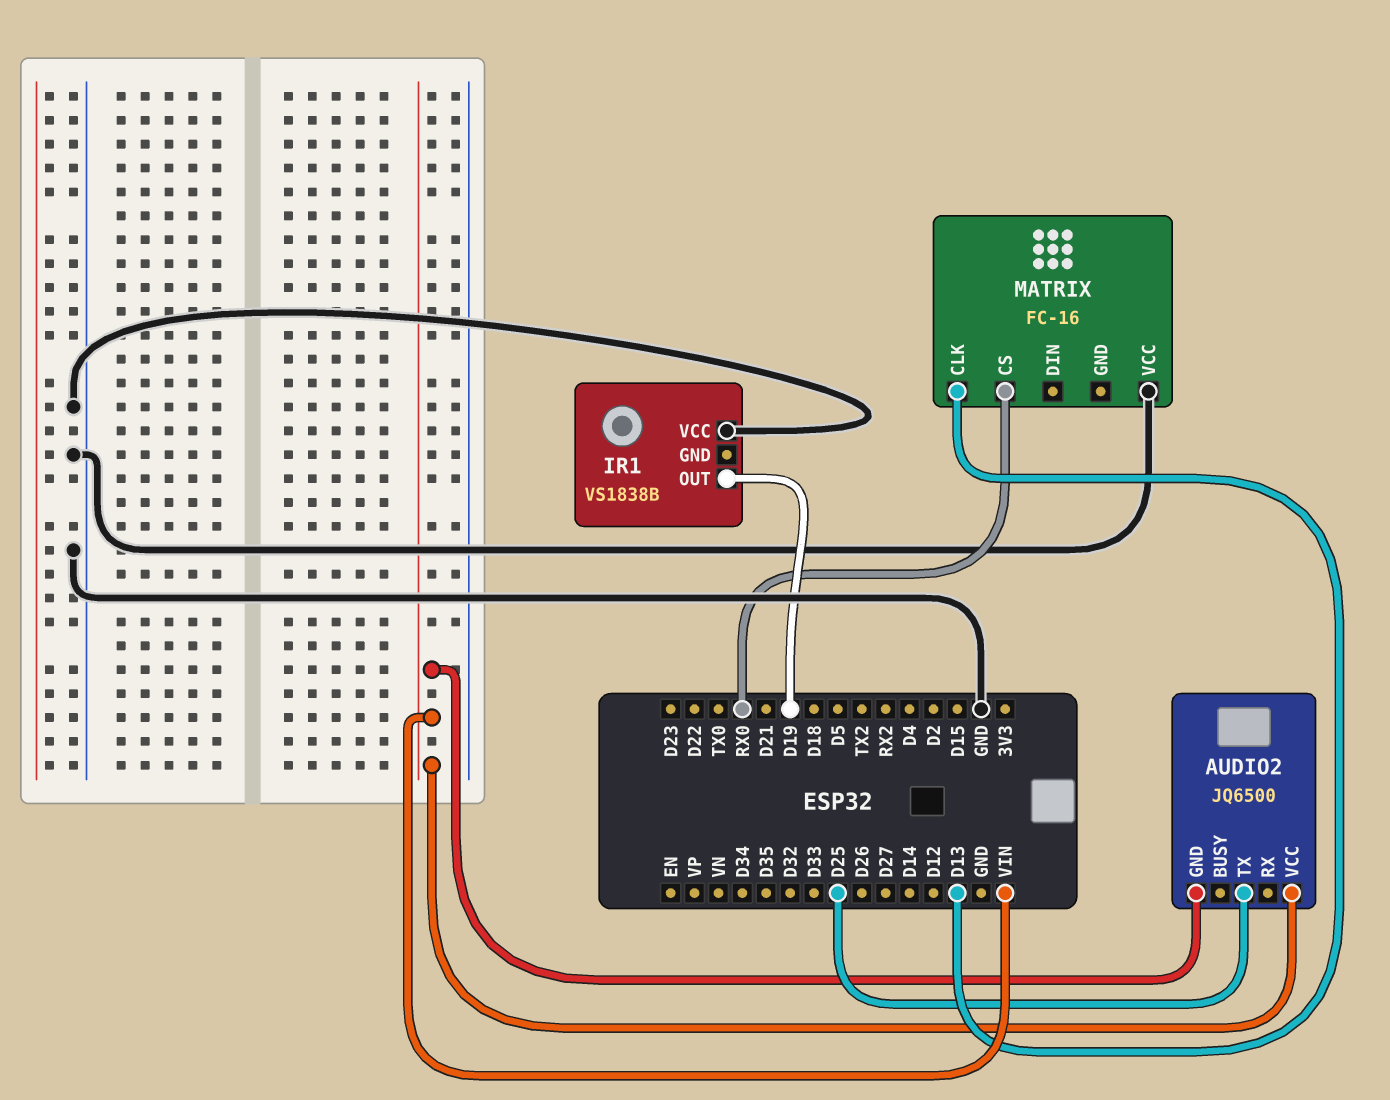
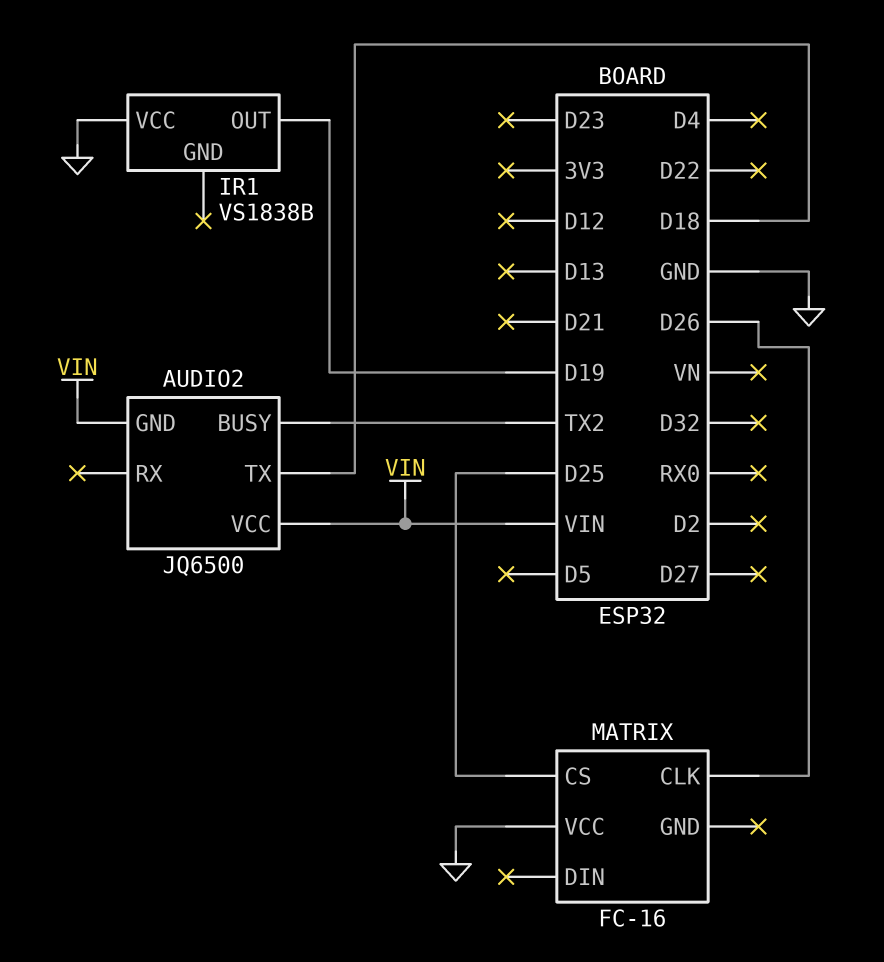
AUDIO2 pin BUSY: none -> TX2
AUDIO2 pin TX: D25 -> D18
MATRIX pin CLK: D13 -> D26
MATRIX pin CS: RX0 -> D25

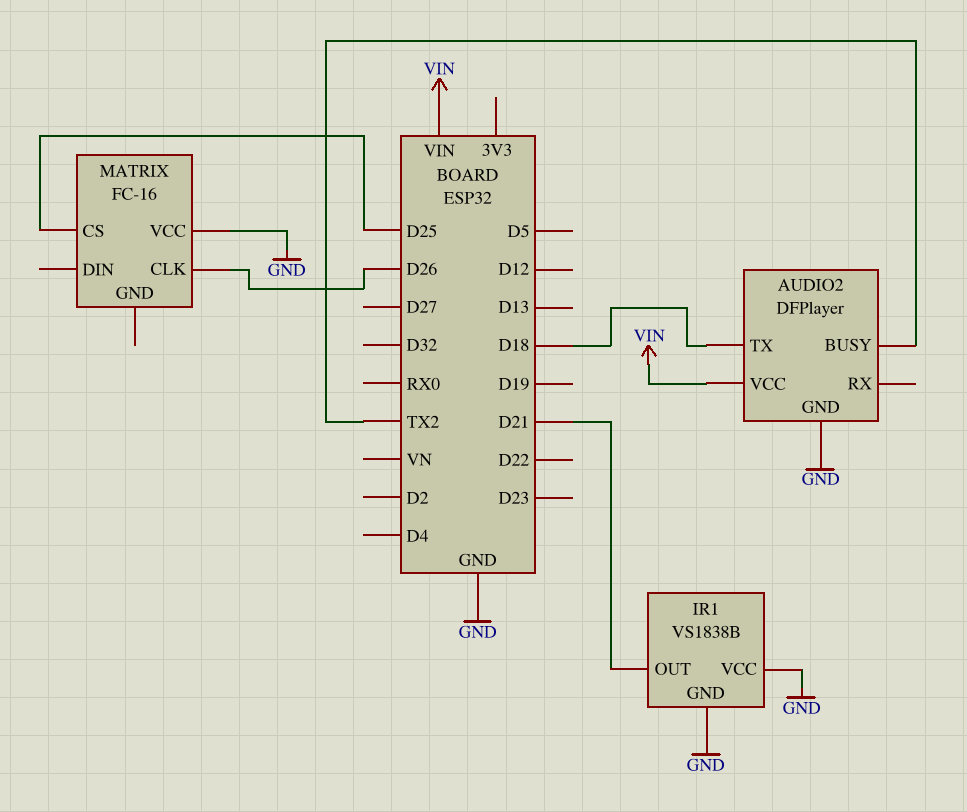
AUDIO2: JQ6500 -> DFPlayer
AUDIO2 pin GND: VIN -> GND
IR1 pin GND: none -> GND
IR1 pin OUT: D19 -> D21

